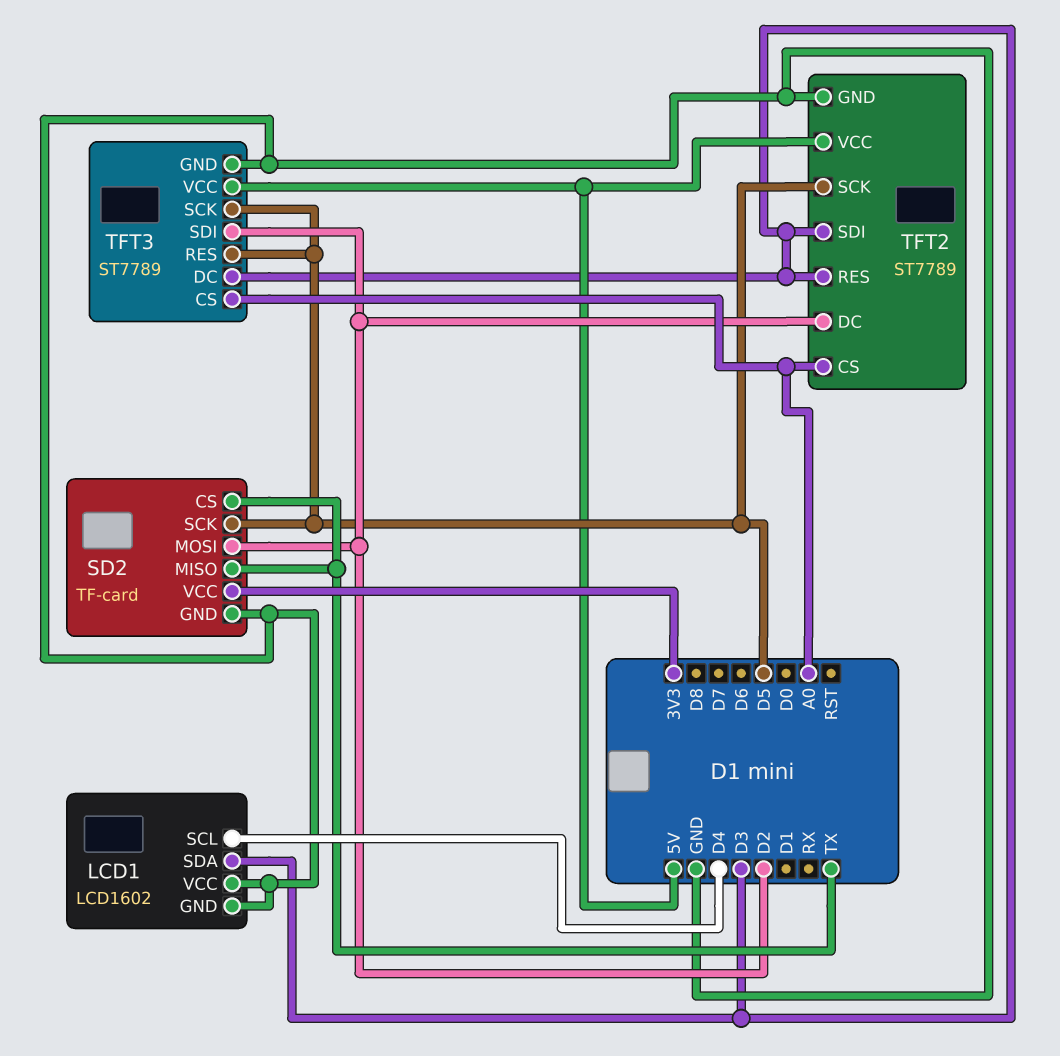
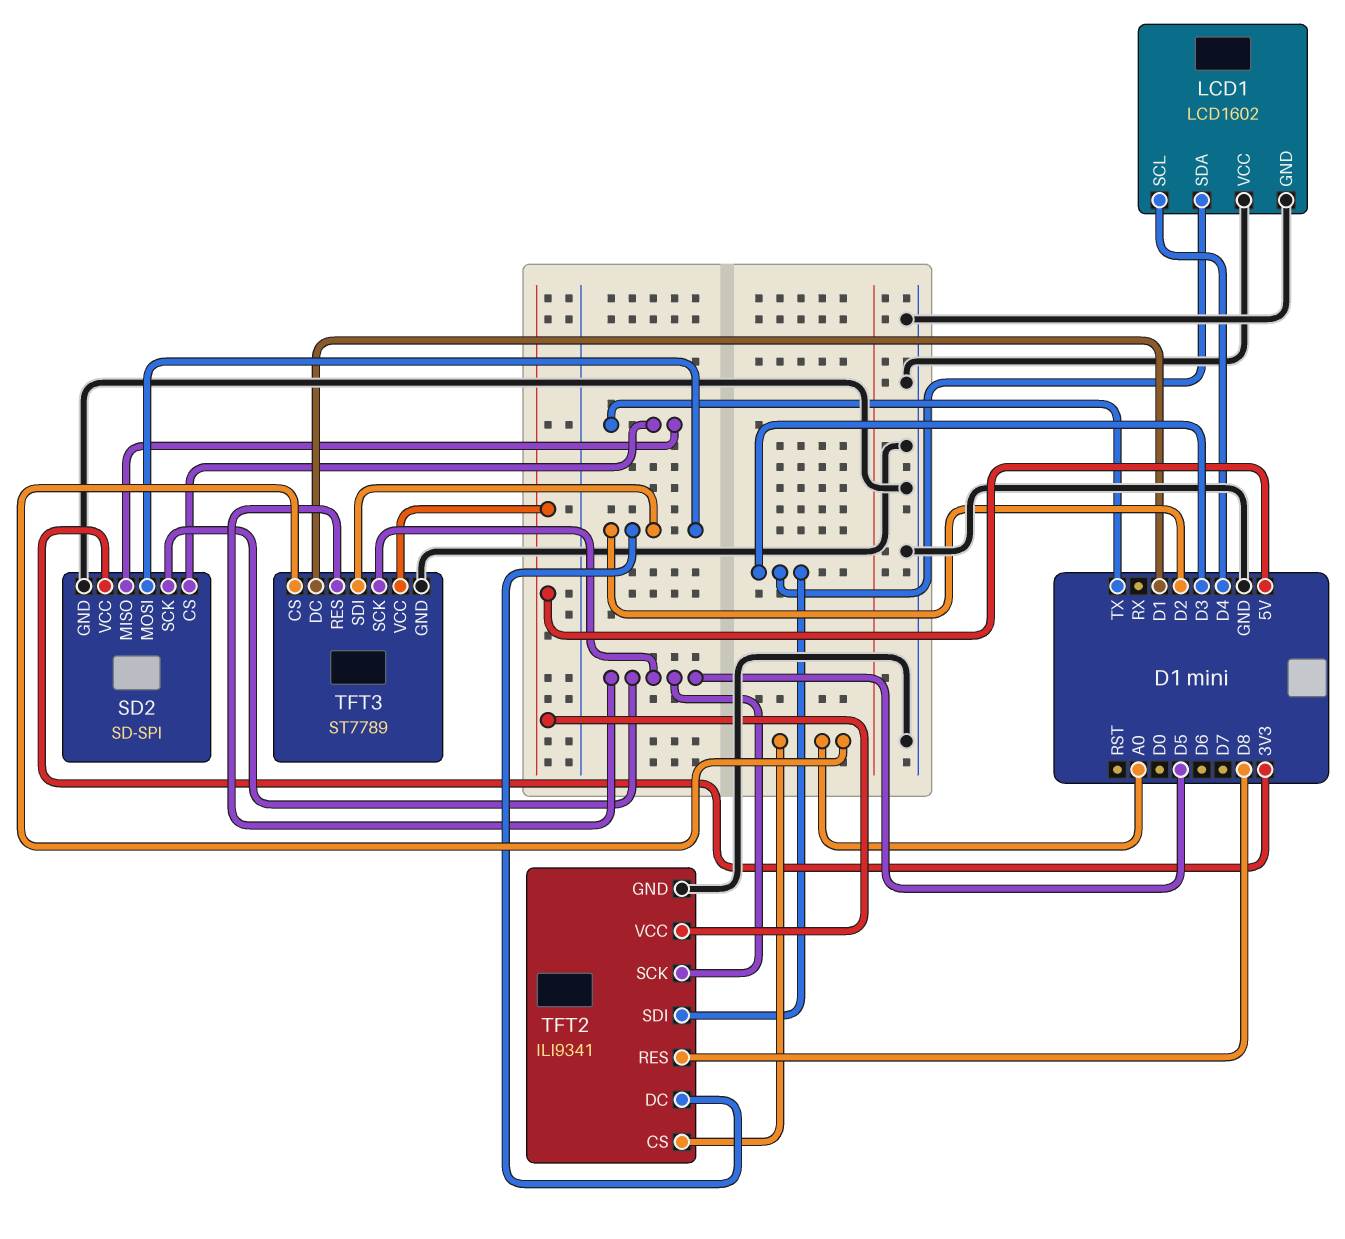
SD2: TF-card -> SD-SPI
TFT2: ST7789 -> ILI9341
TFT2 pin RES: D3 -> D8
TFT3 pin DC: D3 -> D1

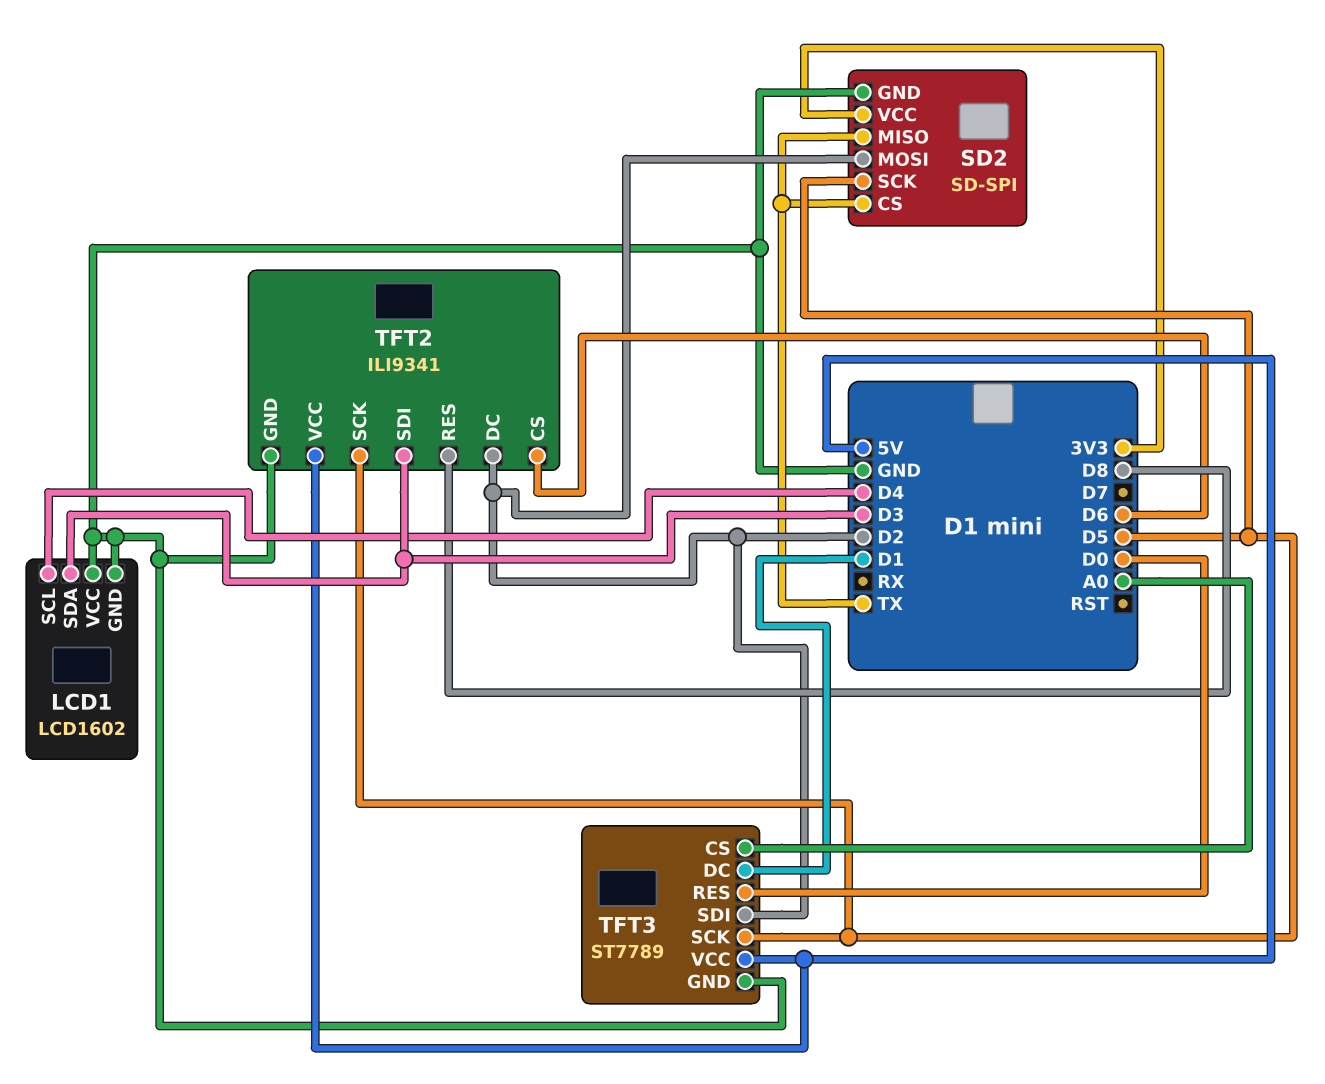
TFT2 pin CS: A0 -> D6
TFT3 pin RES: D5 -> D0

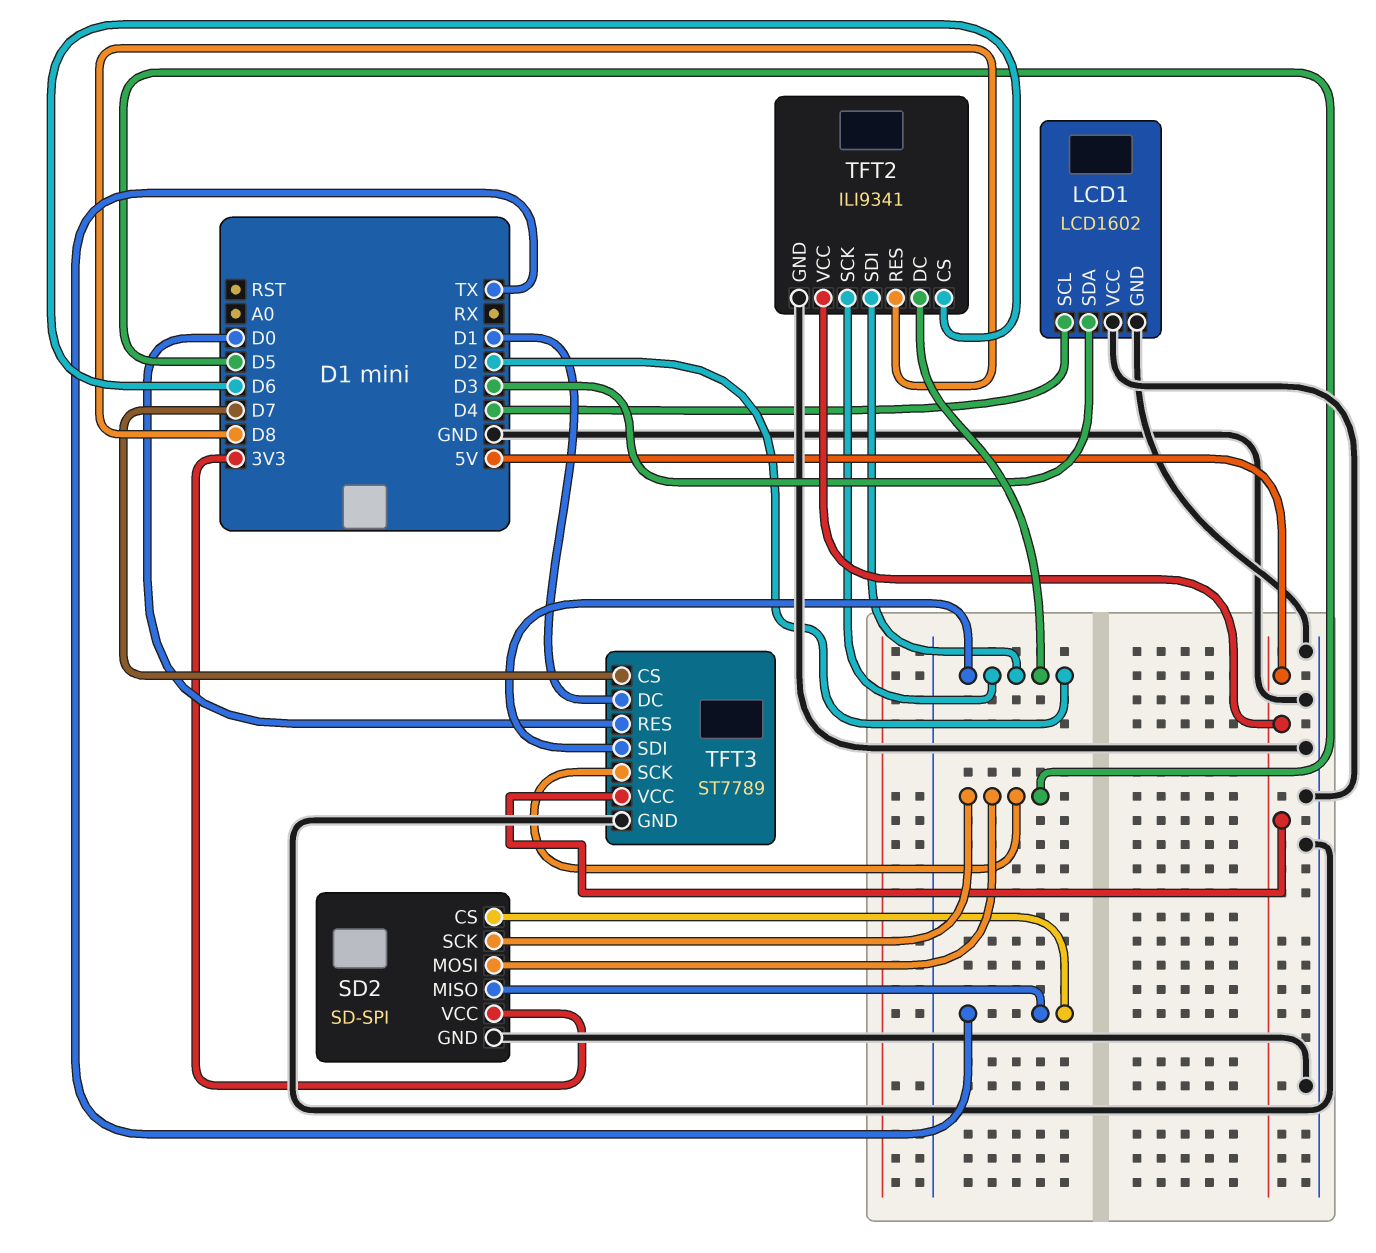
SD2 pin MOSI: D2 -> D5
TFT2 pin SCK: D5 -> D2
TFT2 pin SDI: D3 -> D2
TFT3 pin CS: A0 -> D7

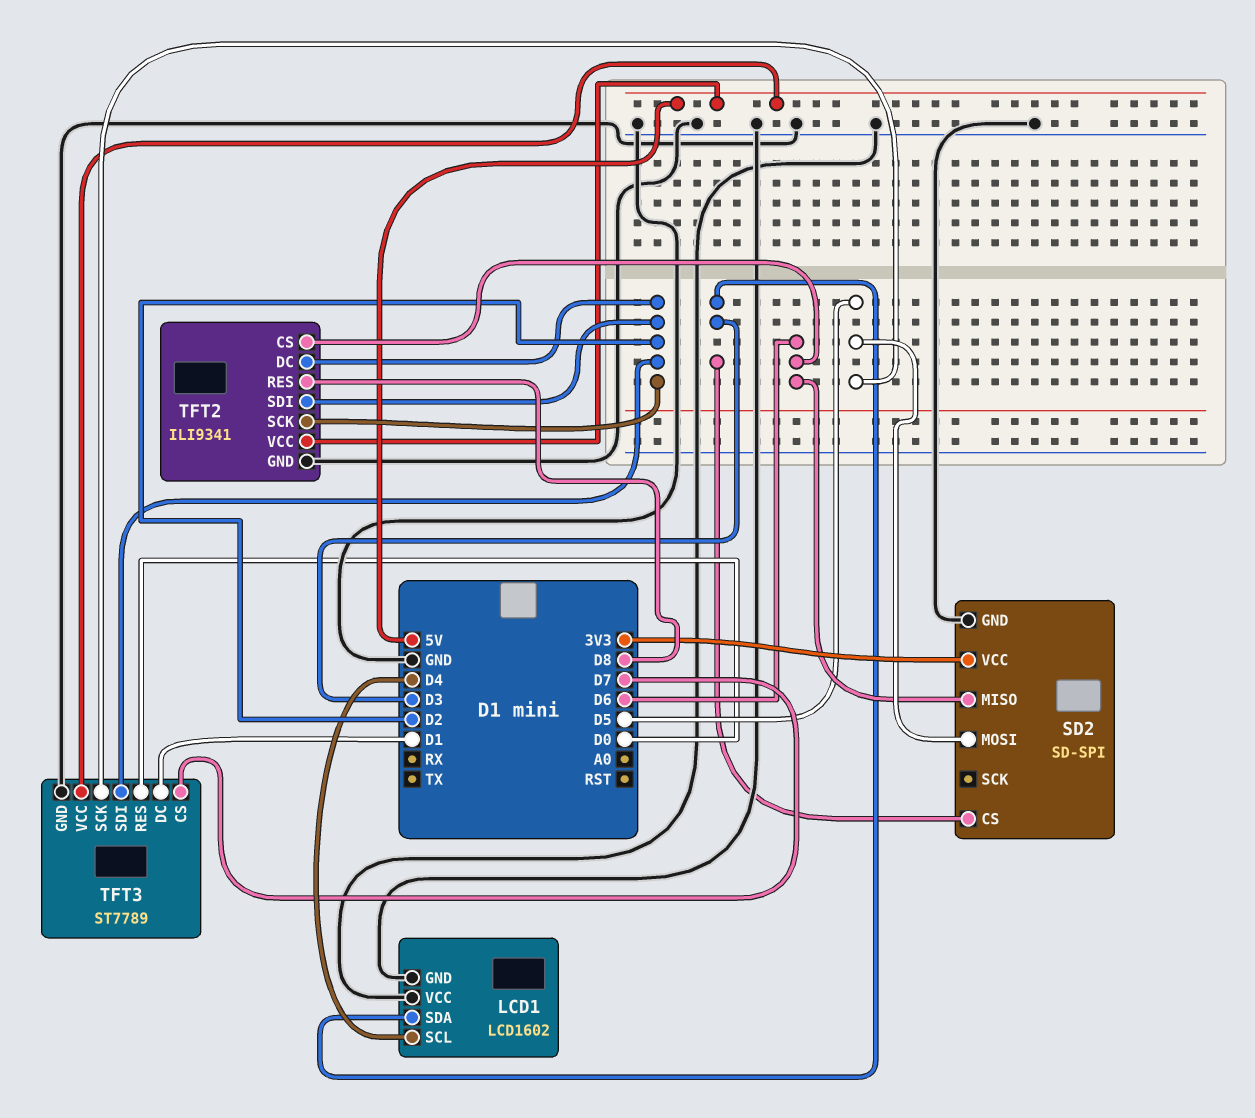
SD2 pin CS: TX -> D3
SD2 pin MISO: TX -> D6
SD2 pin SCK: D5 -> none

